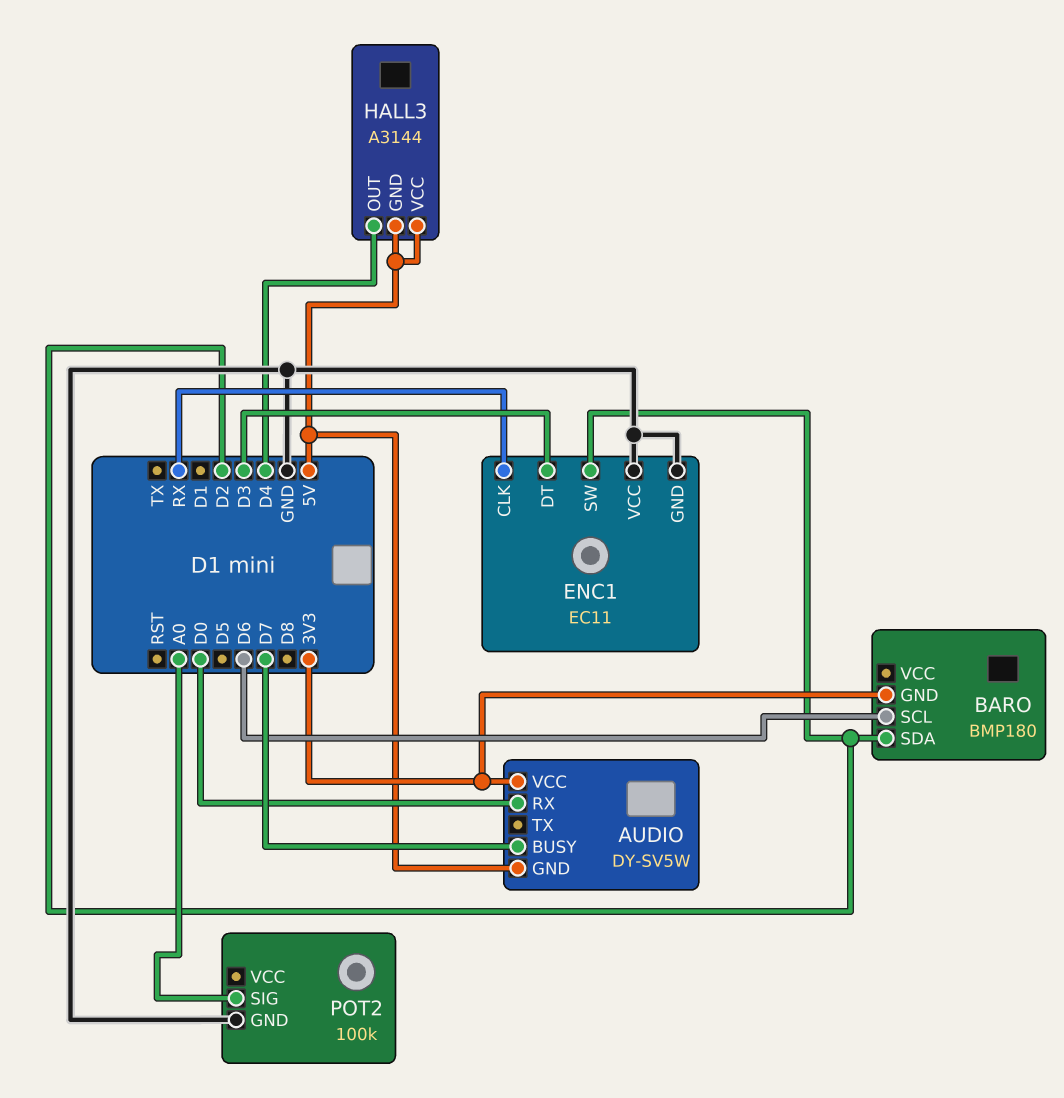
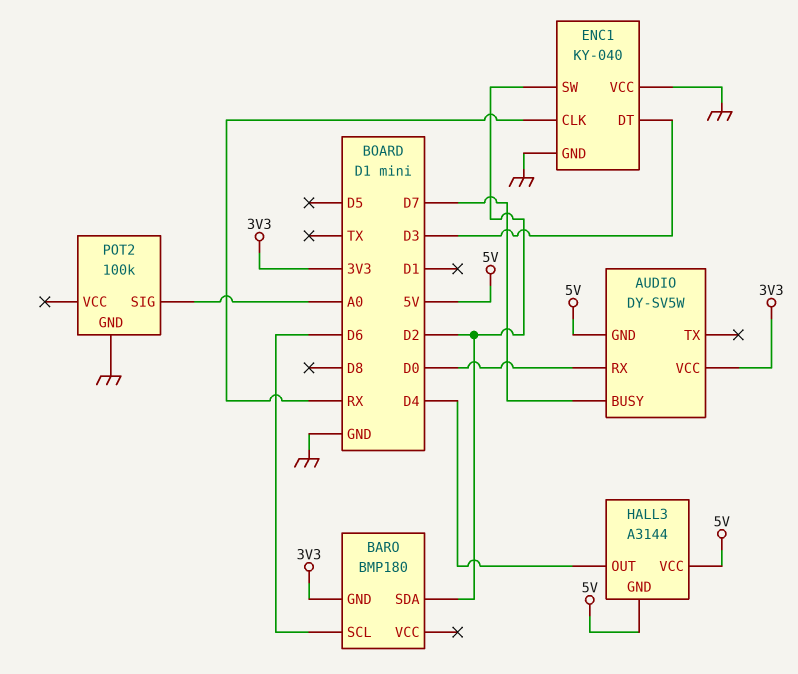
ENC1: EC11 -> KY-040

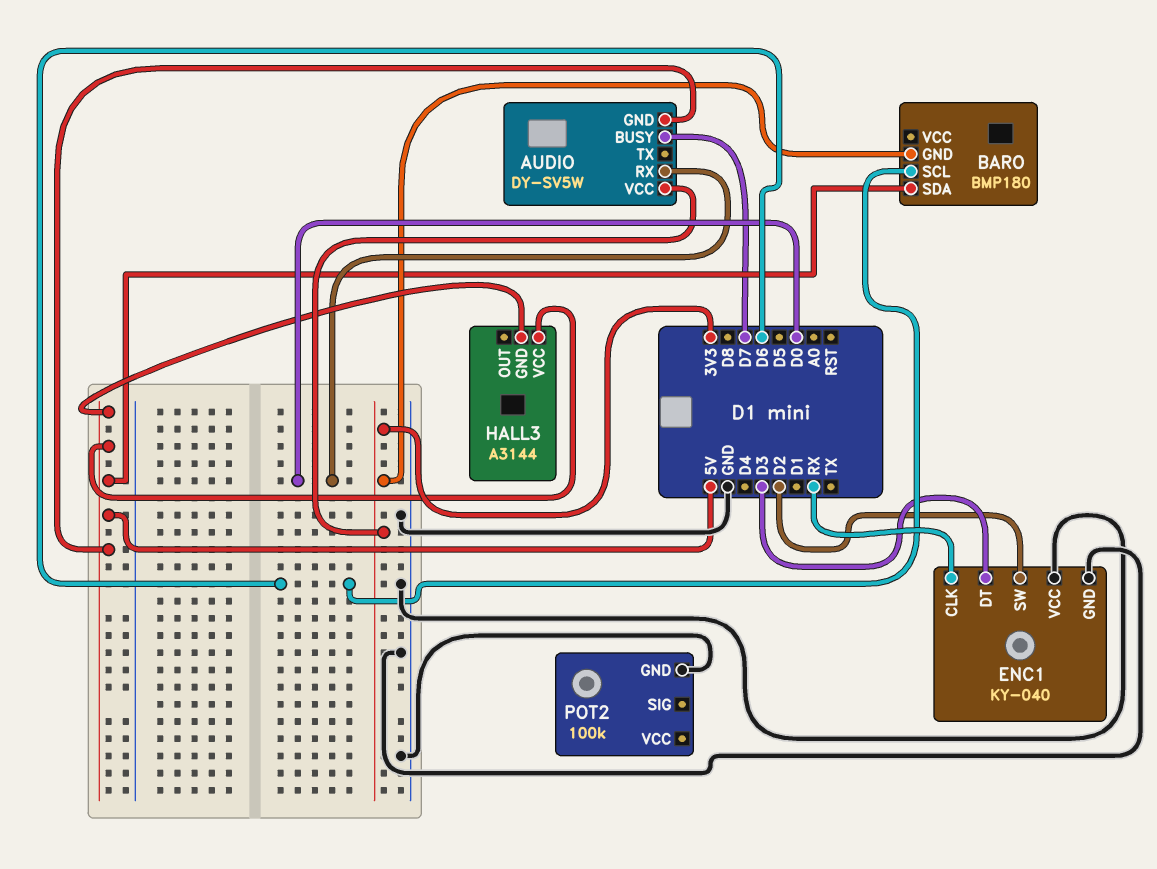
BARO pin SDA: D2 -> 5V
HALL3 pin OUT: D4 -> none
POT2 pin SIG: A0 -> none

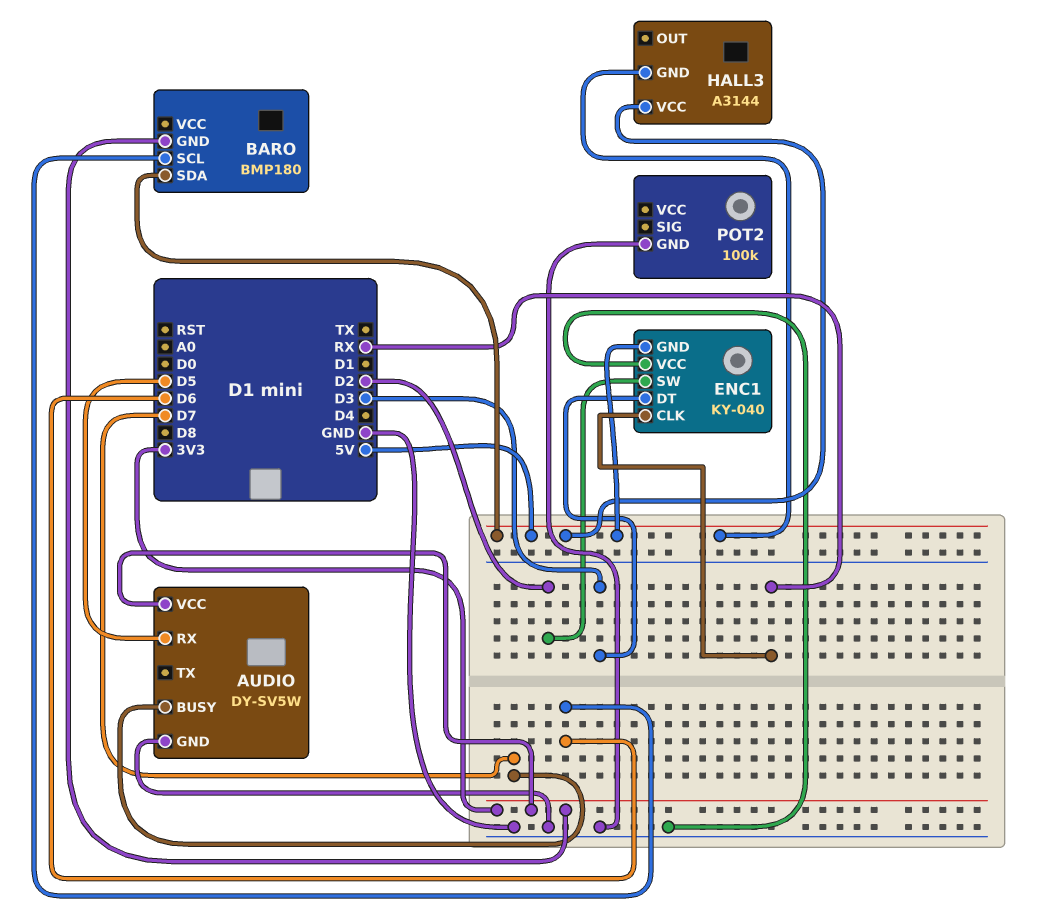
AUDIO pin GND: 5V -> GND
AUDIO pin RX: D0 -> D5
ENC1 pin GND: GND -> 5V

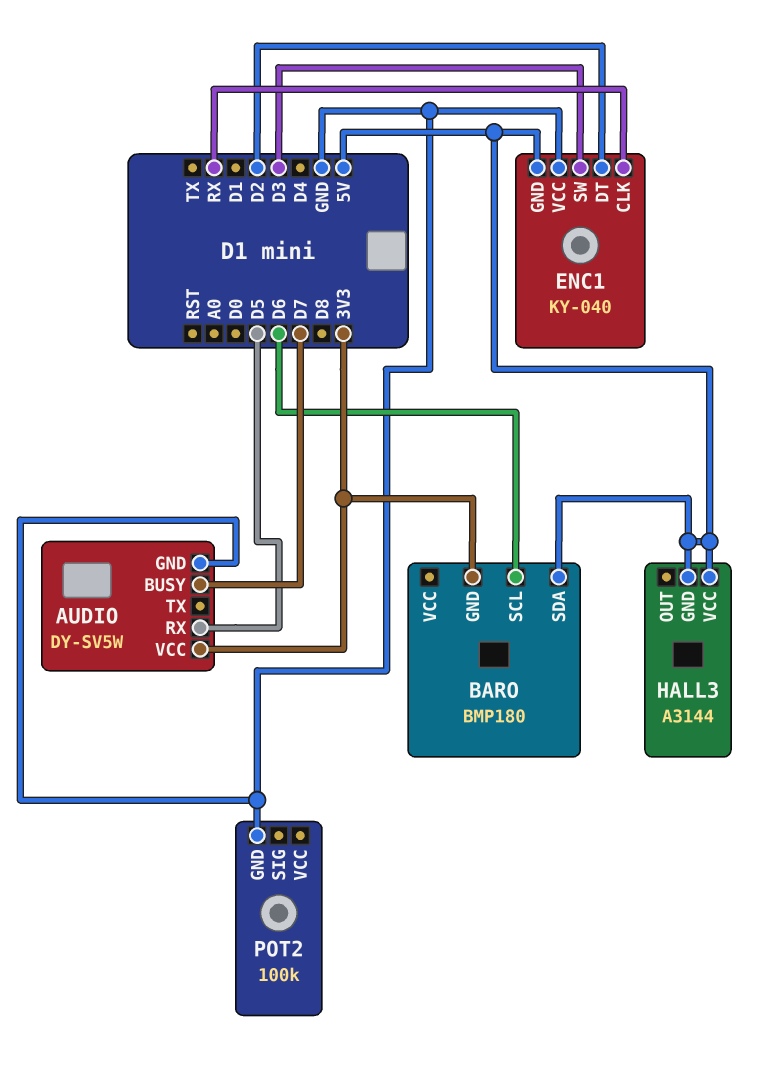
ENC1 pin DT: D3 -> D2
ENC1 pin SW: D2 -> D3

